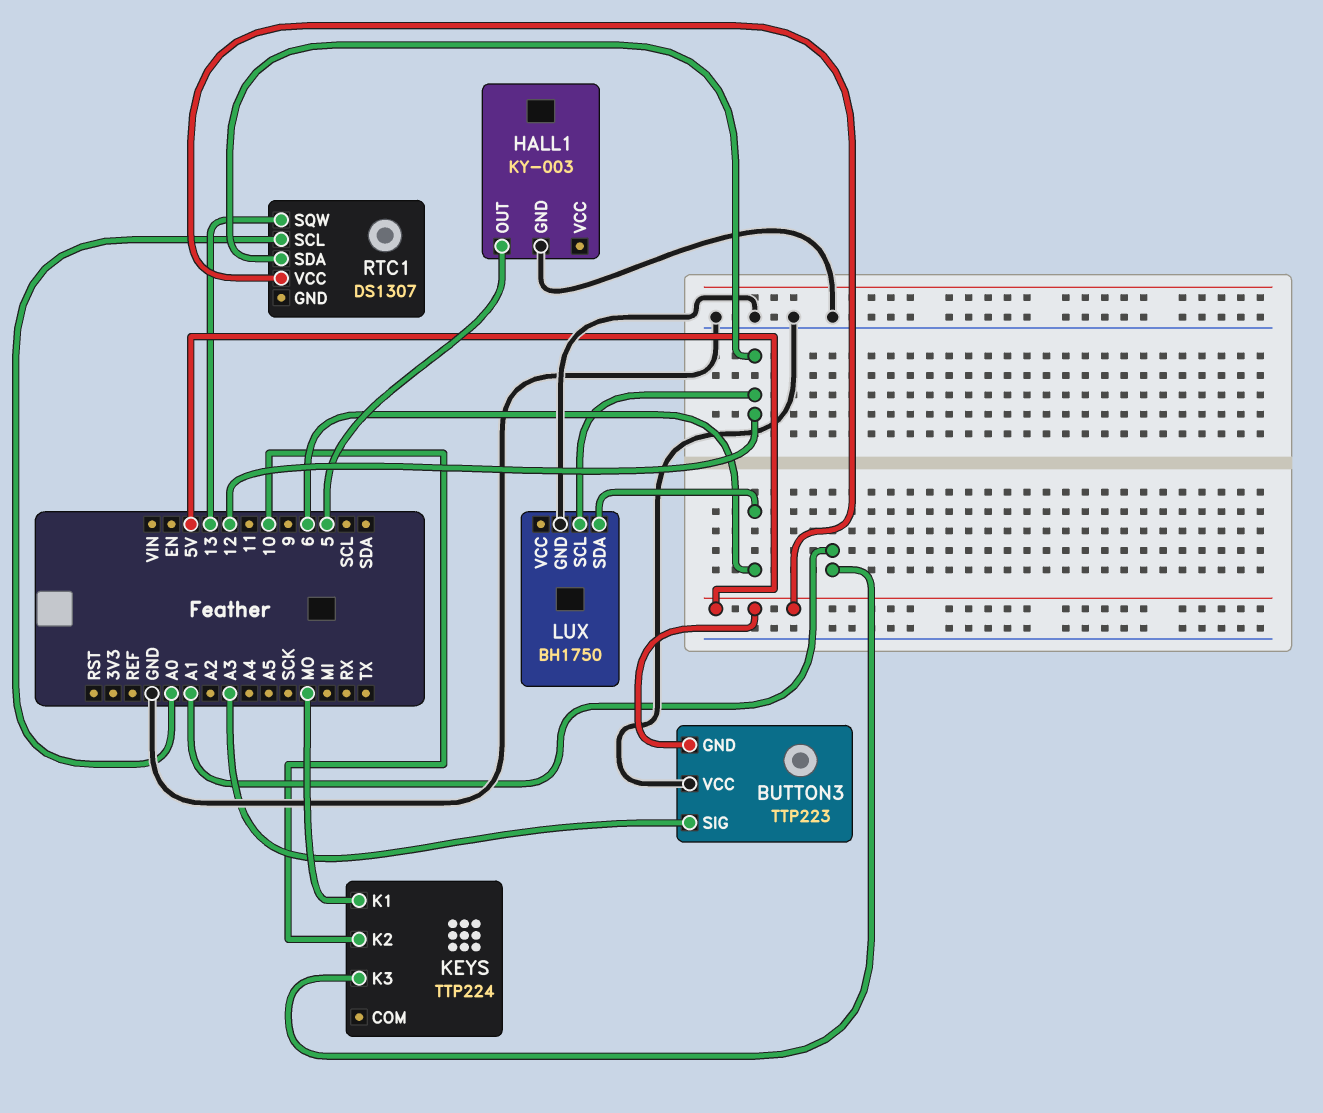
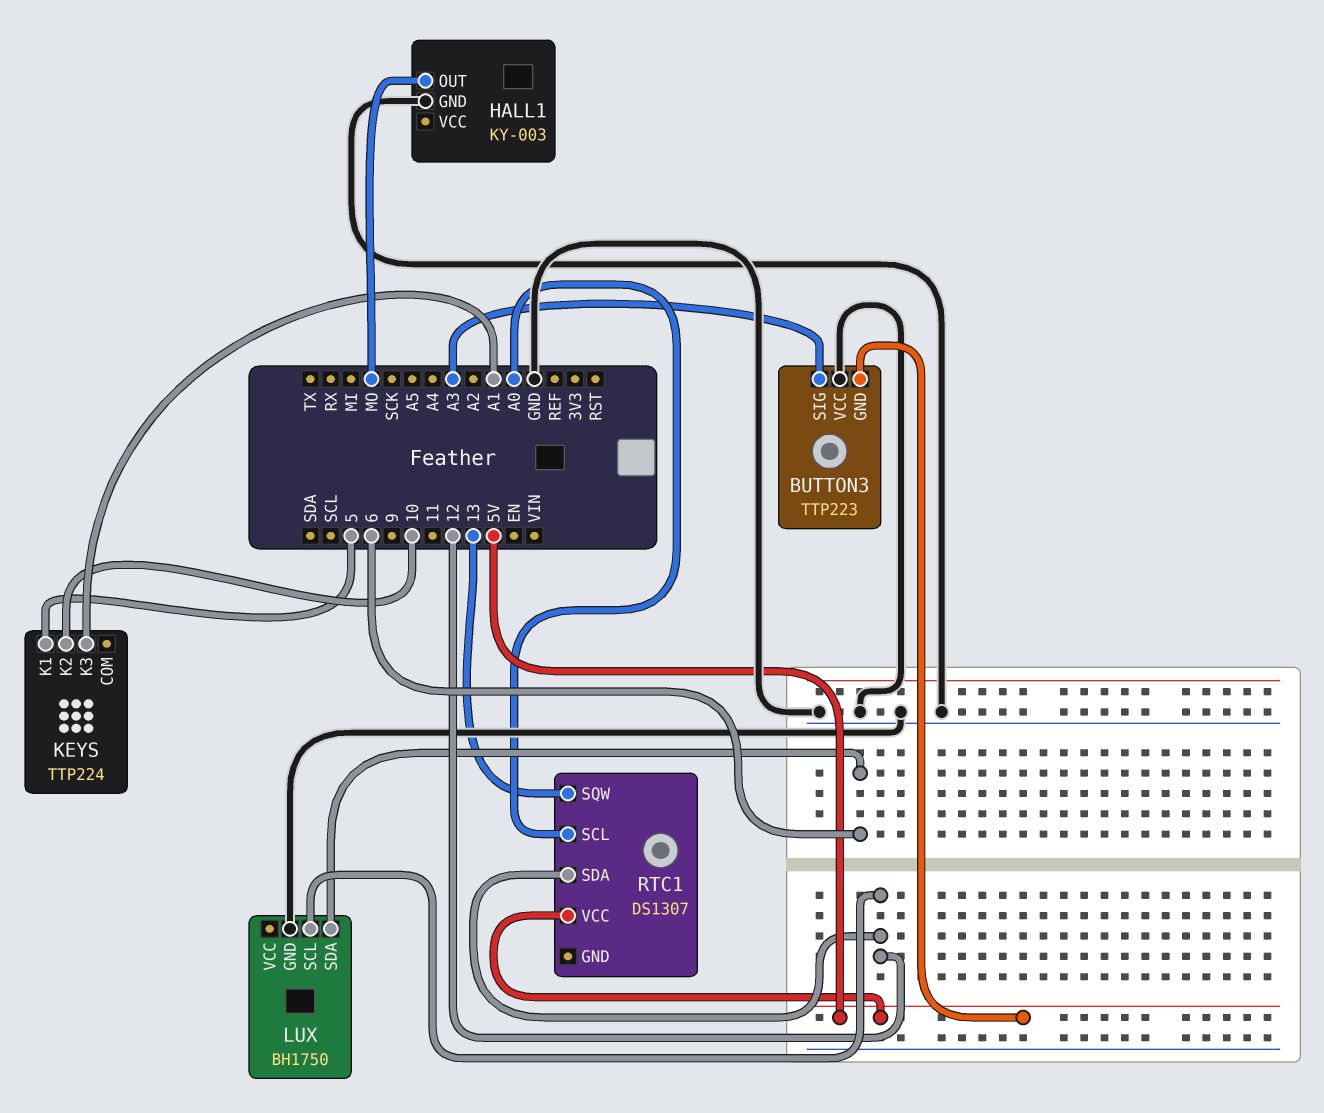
HALL1 pin OUT: 5 -> MO
KEYS pin K1: MO -> 5

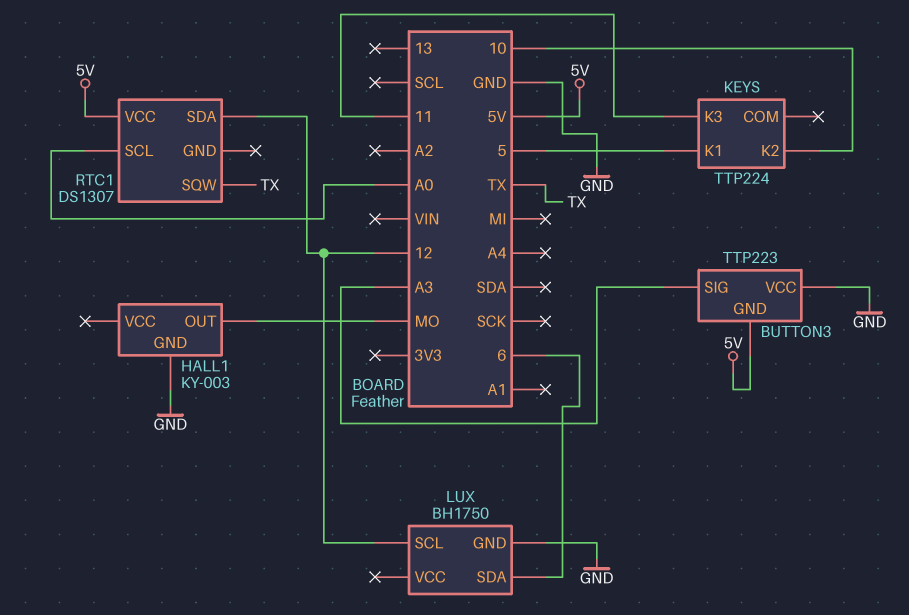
KEYS pin K3: A1 -> 11
RTC1 pin SQW: 13 -> TX

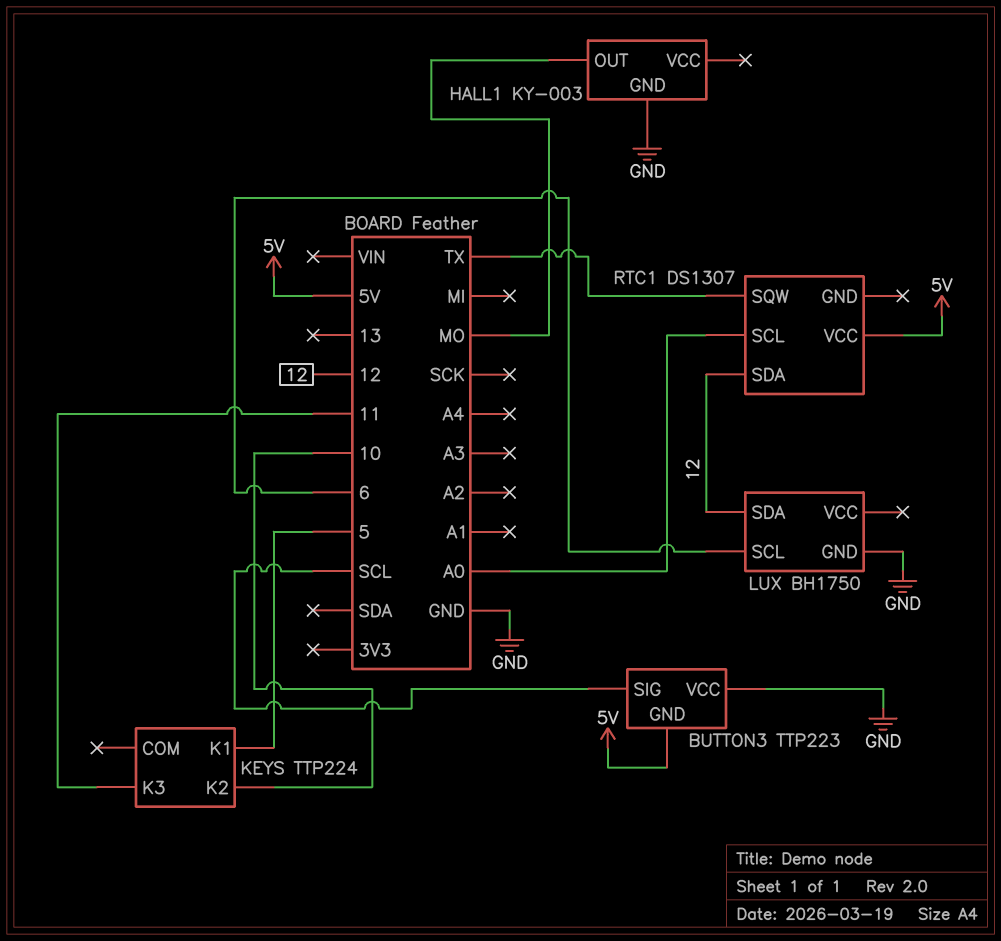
BUTTON3 pin SIG: A3 -> SCL
LUX pin SCL: 12 -> 6
LUX pin SDA: 6 -> 12

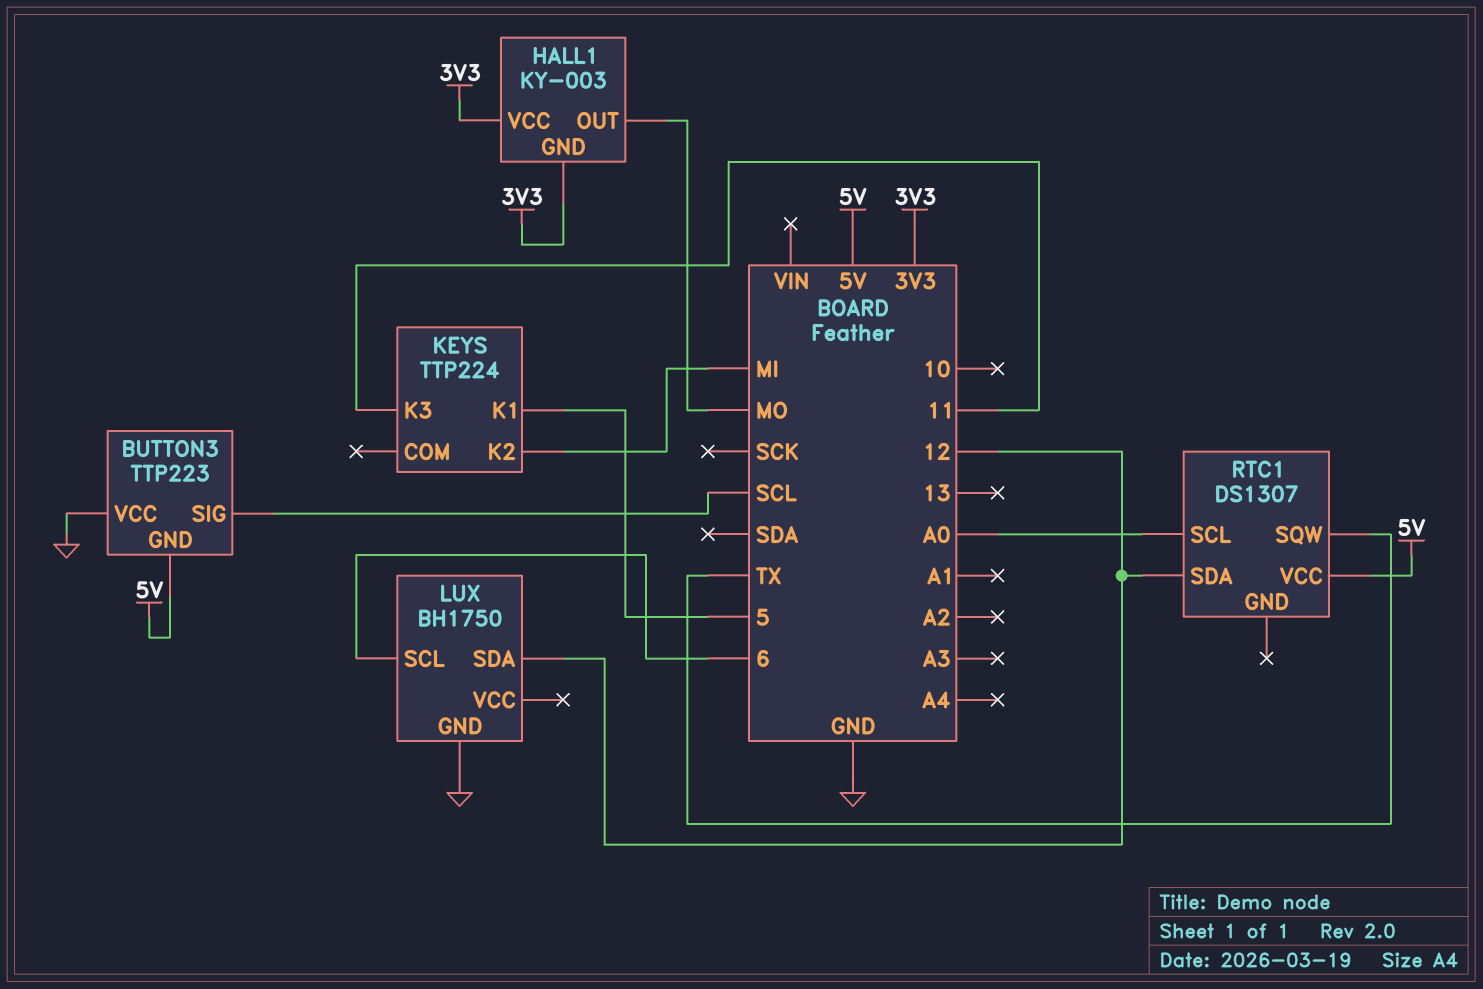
HALL1 pin GND: GND -> 3V3
HALL1 pin VCC: none -> 3V3
KEYS pin K2: 10 -> MI

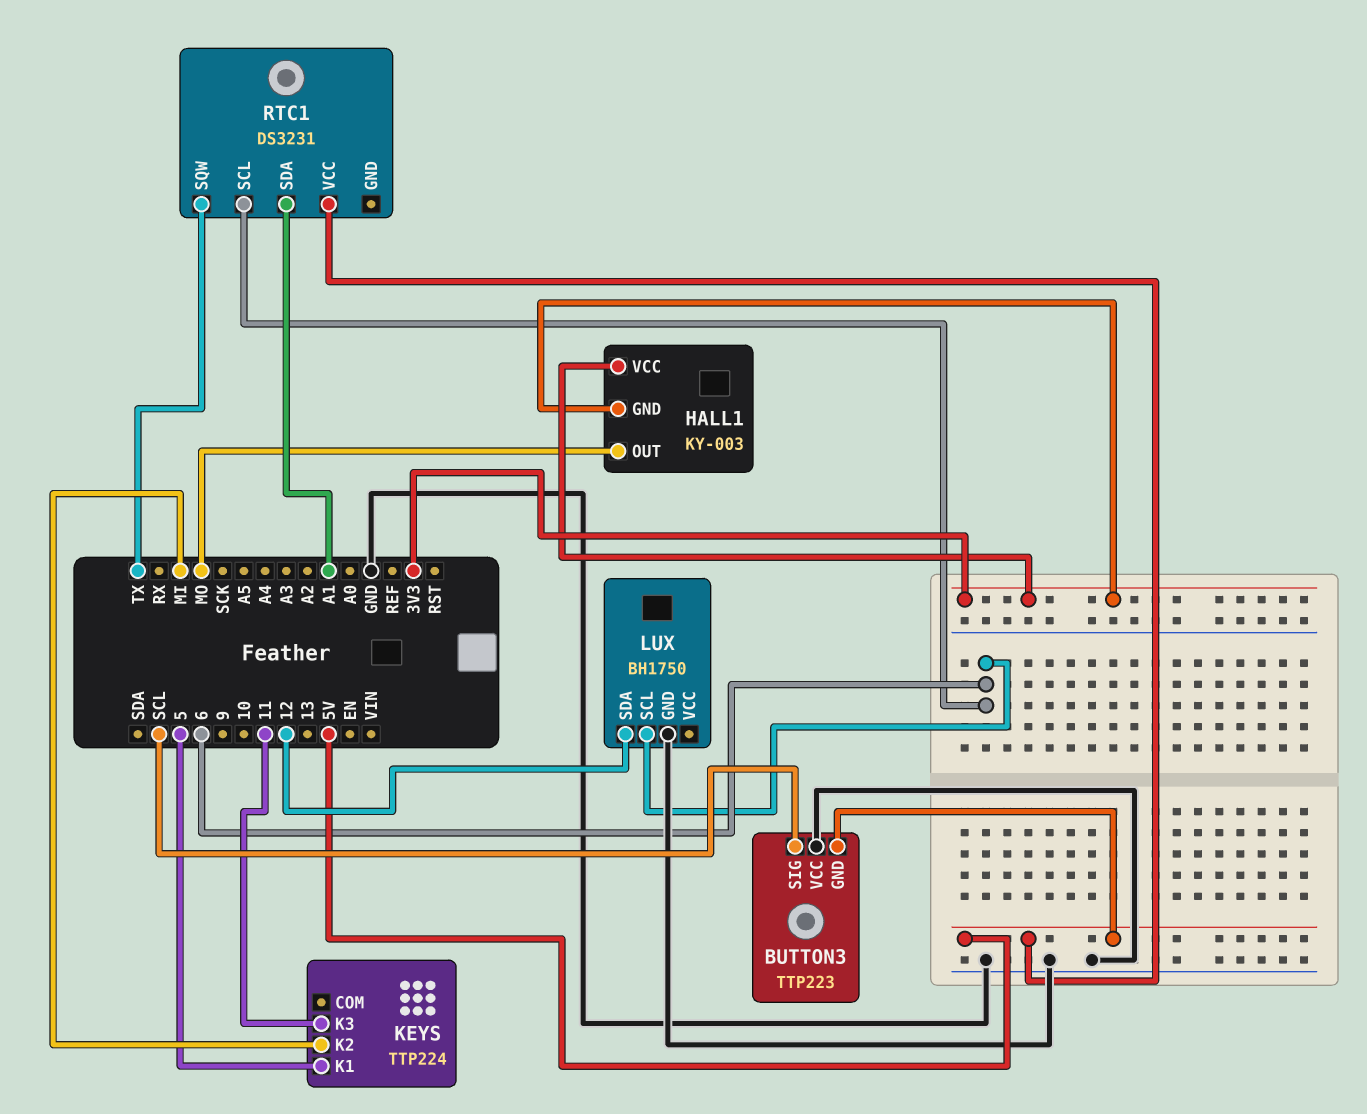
RTC1: DS1307 -> DS3231
RTC1 pin SCL: A0 -> 6
RTC1 pin SDA: 12 -> A1

